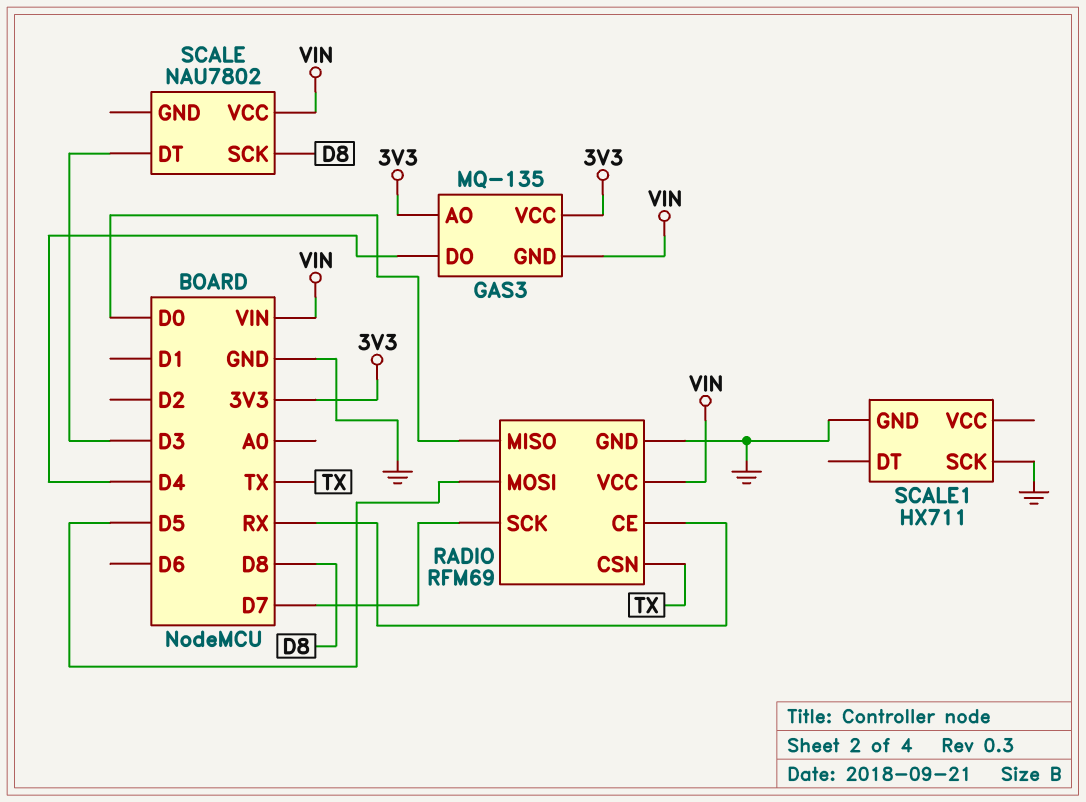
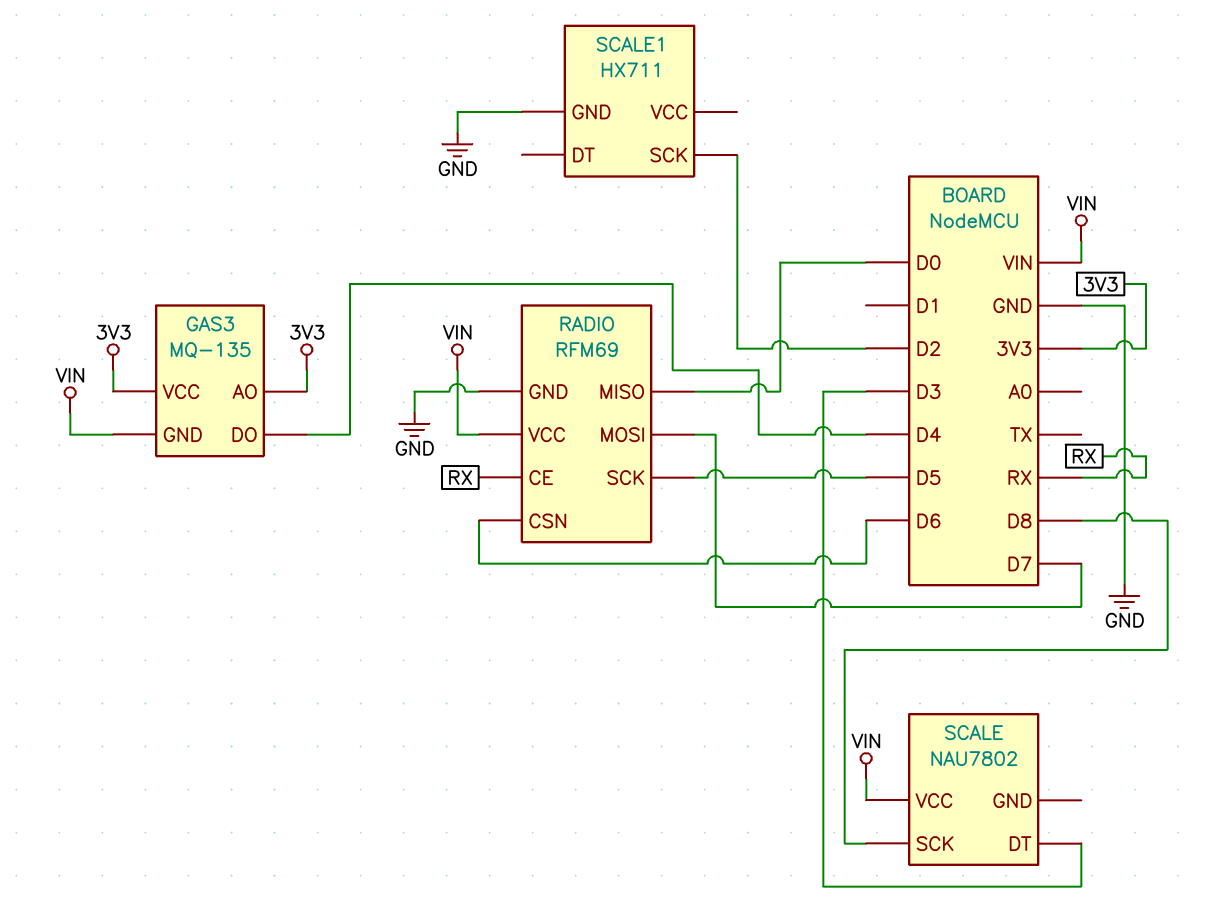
RADIO pin CSN: TX -> D6
RADIO pin MOSI: D5 -> D7
RADIO pin SCK: D7 -> D5
SCALE1 pin SCK: GND -> D2

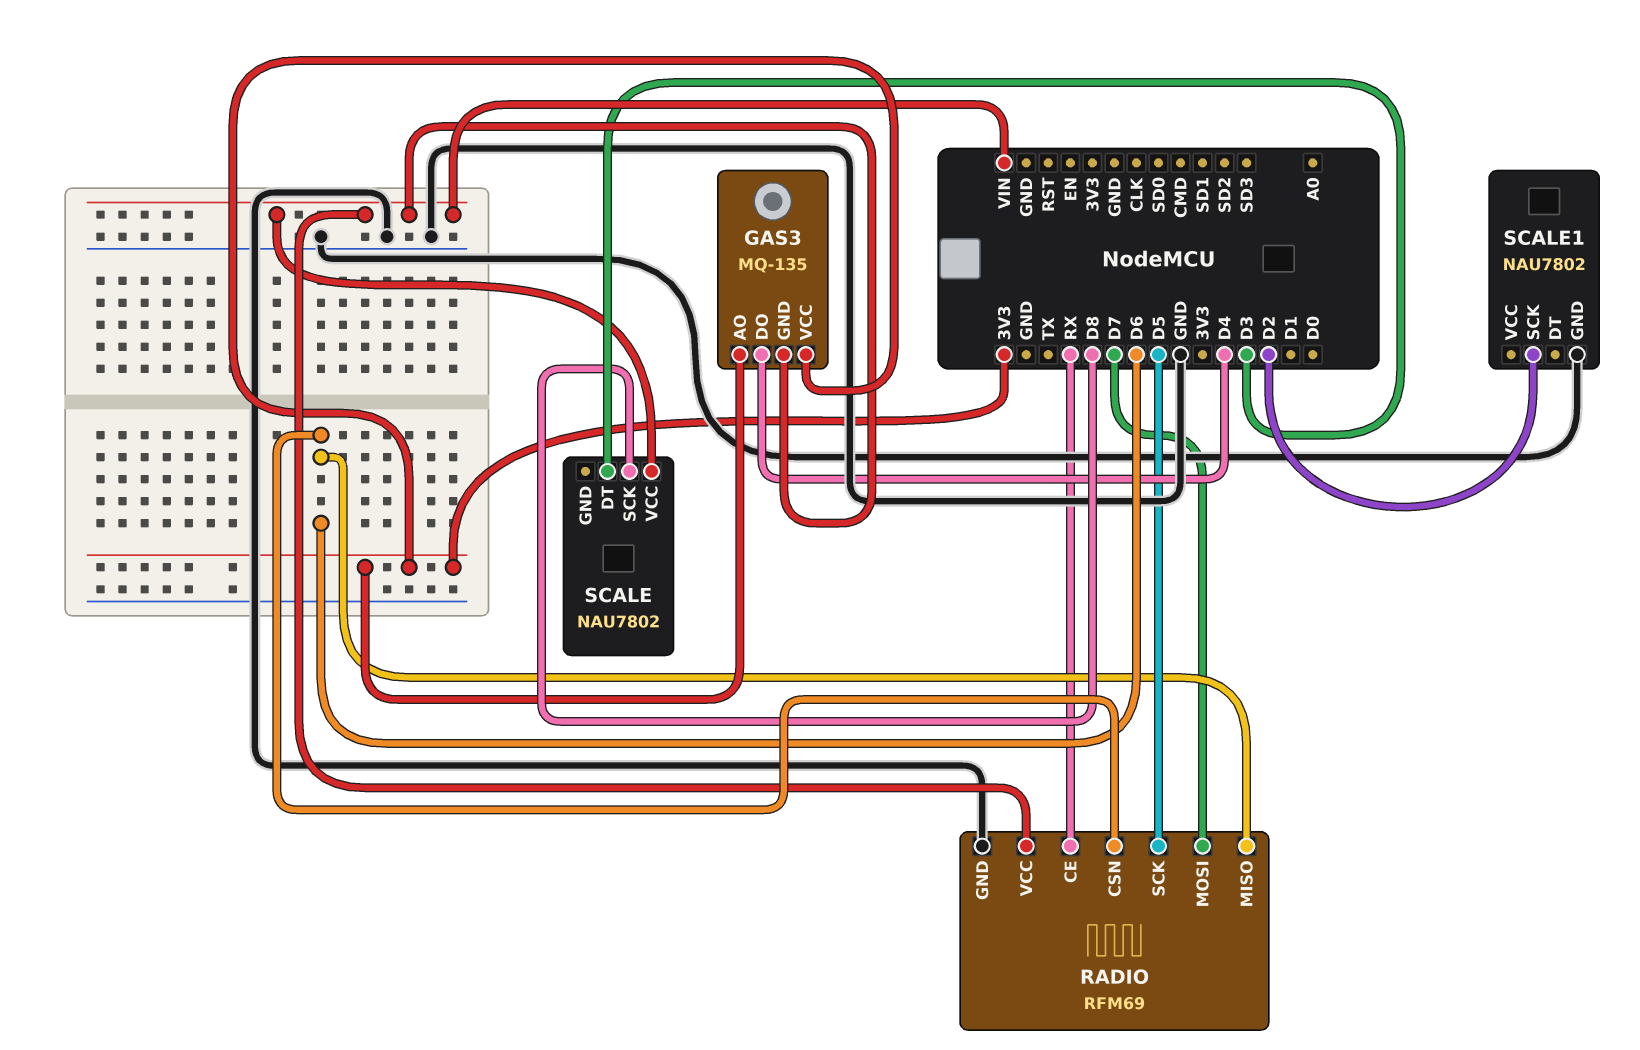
RADIO pin MISO: D0 -> D6
SCALE1: HX711 -> NAU7802

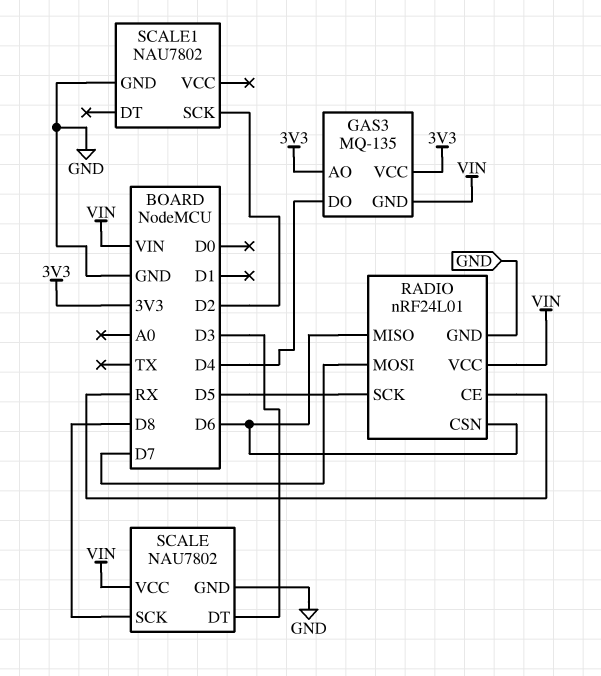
RADIO: RFM69 -> nRF24L01
SCALE pin GND: none -> GND

